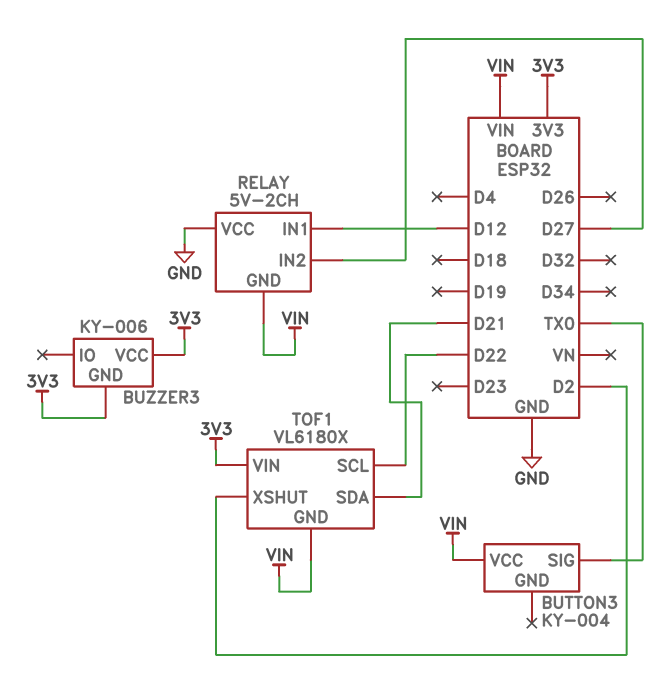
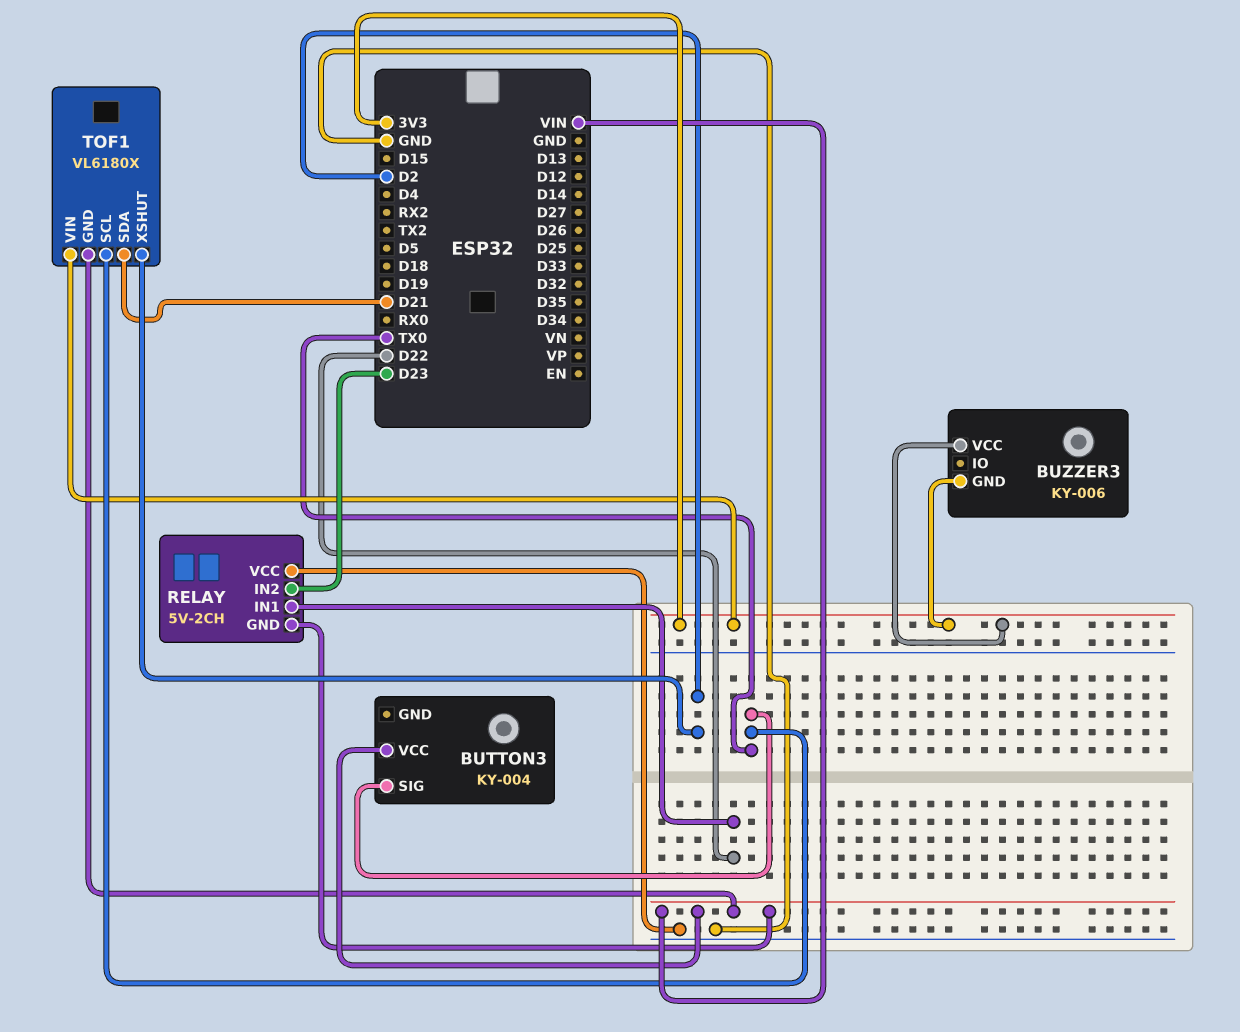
RELAY pin IN1: D12 -> D22
RELAY pin IN2: D27 -> D23
TOF1 pin SCL: D22 -> TX0

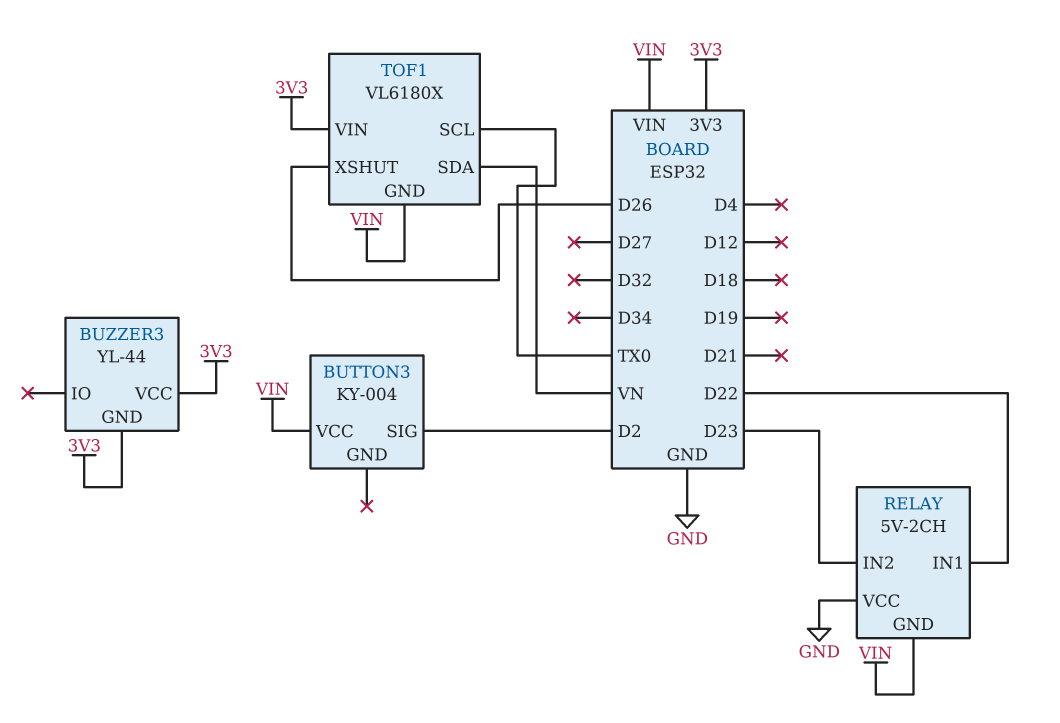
BUTTON3 pin SIG: TX0 -> D2
BUZZER3: KY-006 -> YL-44
TOF1 pin SDA: D21 -> VN
TOF1 pin XSHUT: D2 -> D26

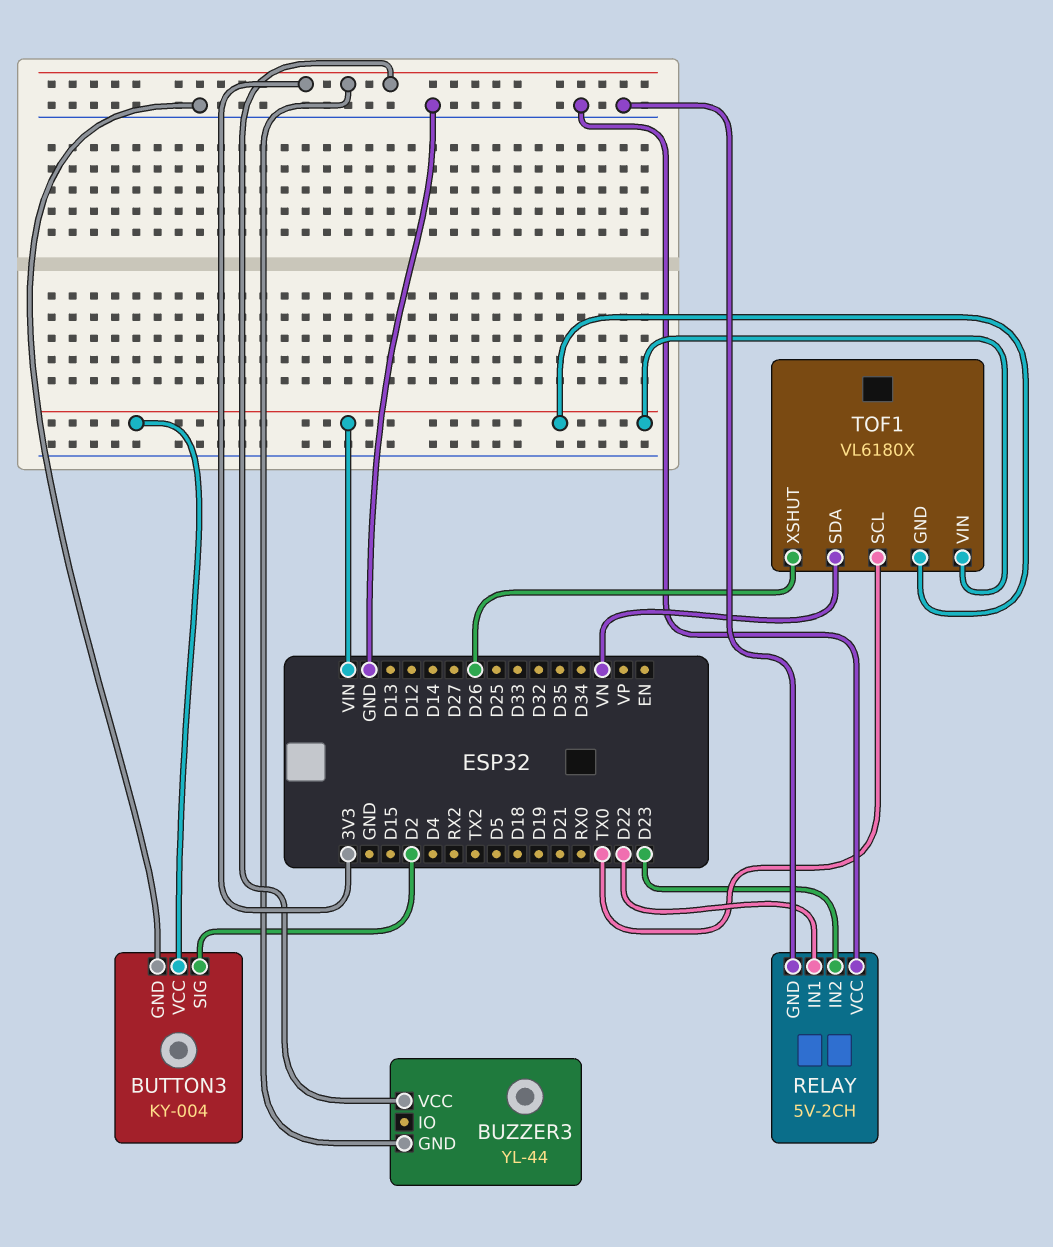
BUTTON3 pin GND: none -> GND
RELAY pin GND: VIN -> GND
TOF1 pin VIN: 3V3 -> VIN

